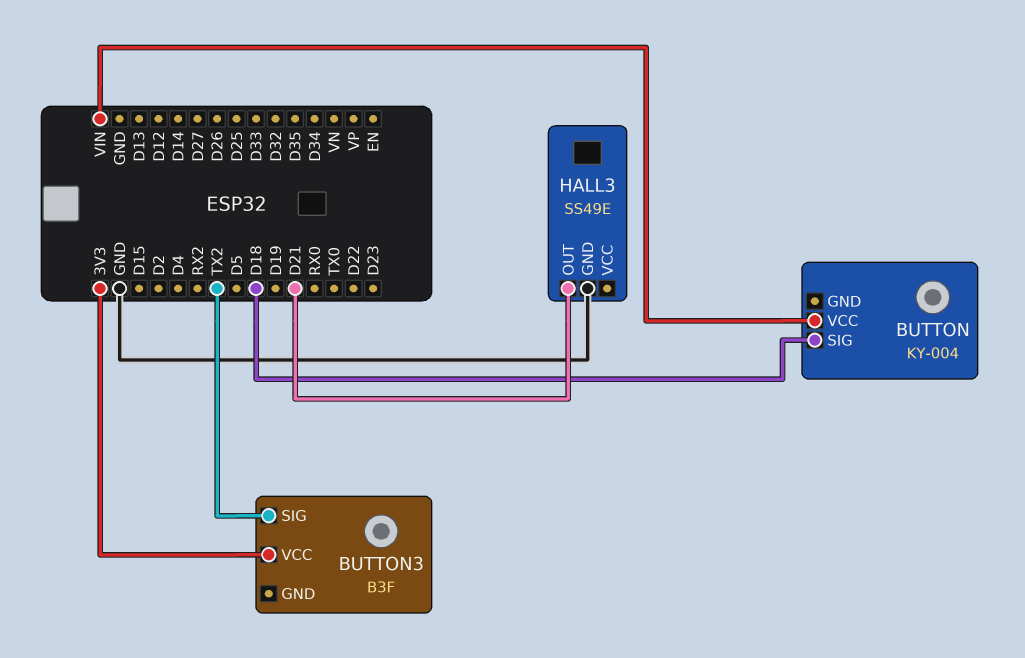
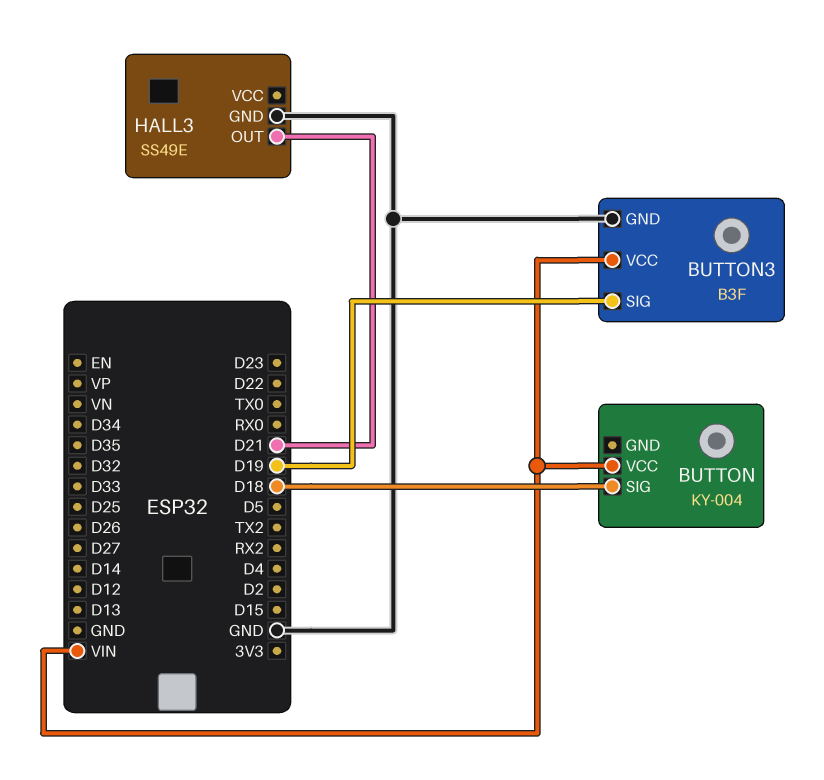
BUTTON3 pin GND: none -> GND
BUTTON3 pin SIG: TX2 -> D19
BUTTON3 pin VCC: 3V3 -> VIN

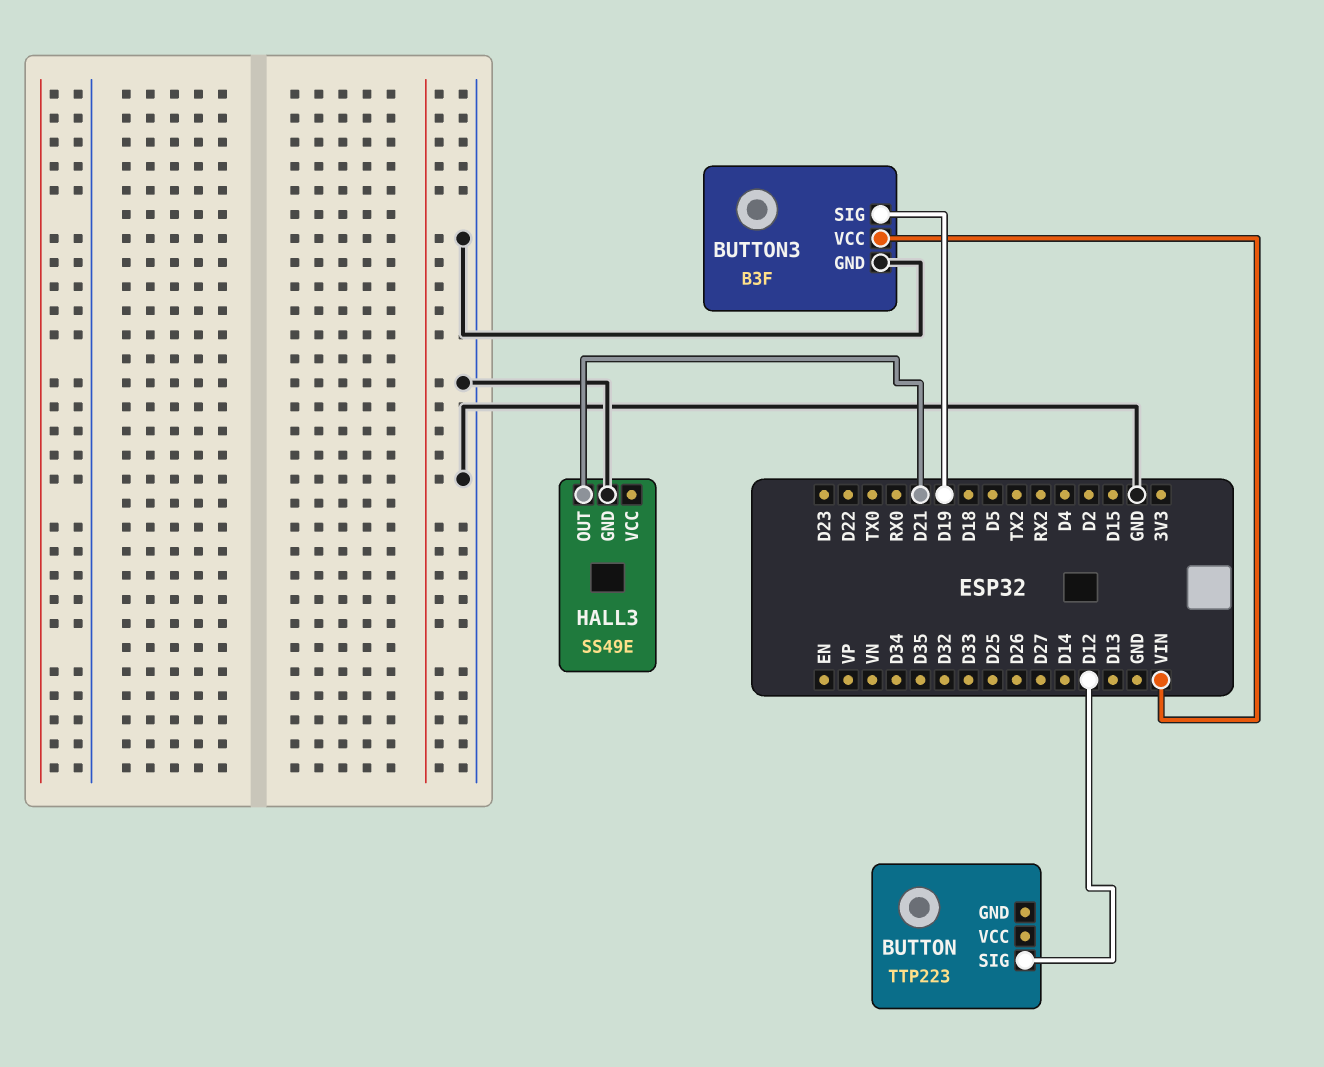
BUTTON: KY-004 -> TTP223
BUTTON pin SIG: D18 -> D12
BUTTON pin VCC: VIN -> none

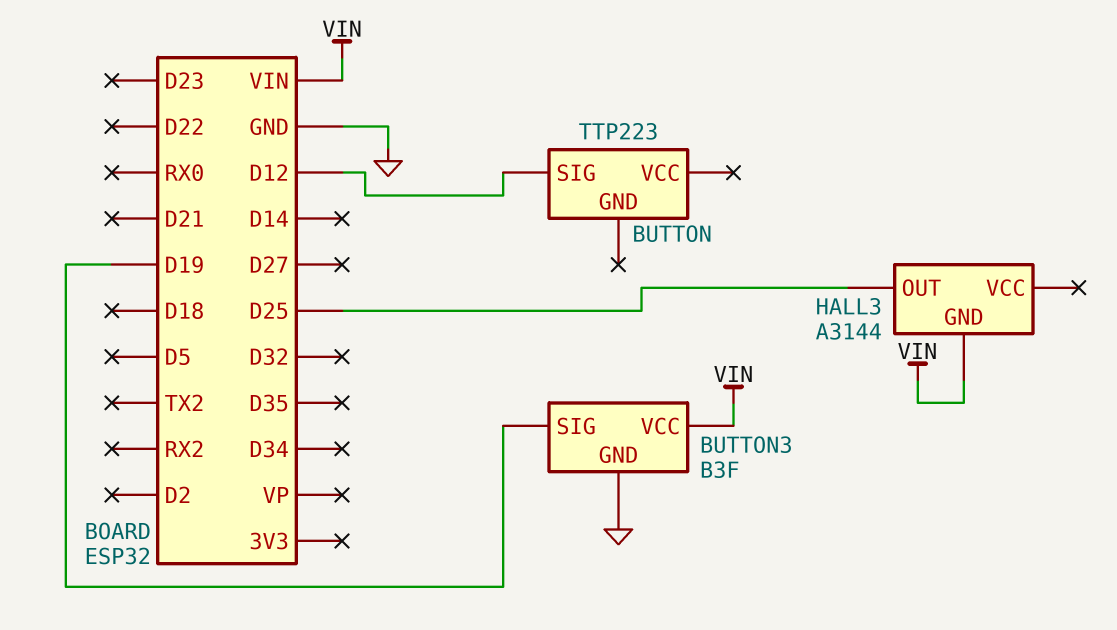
HALL3: SS49E -> A3144
HALL3 pin GND: GND -> VIN
HALL3 pin OUT: D21 -> D25

